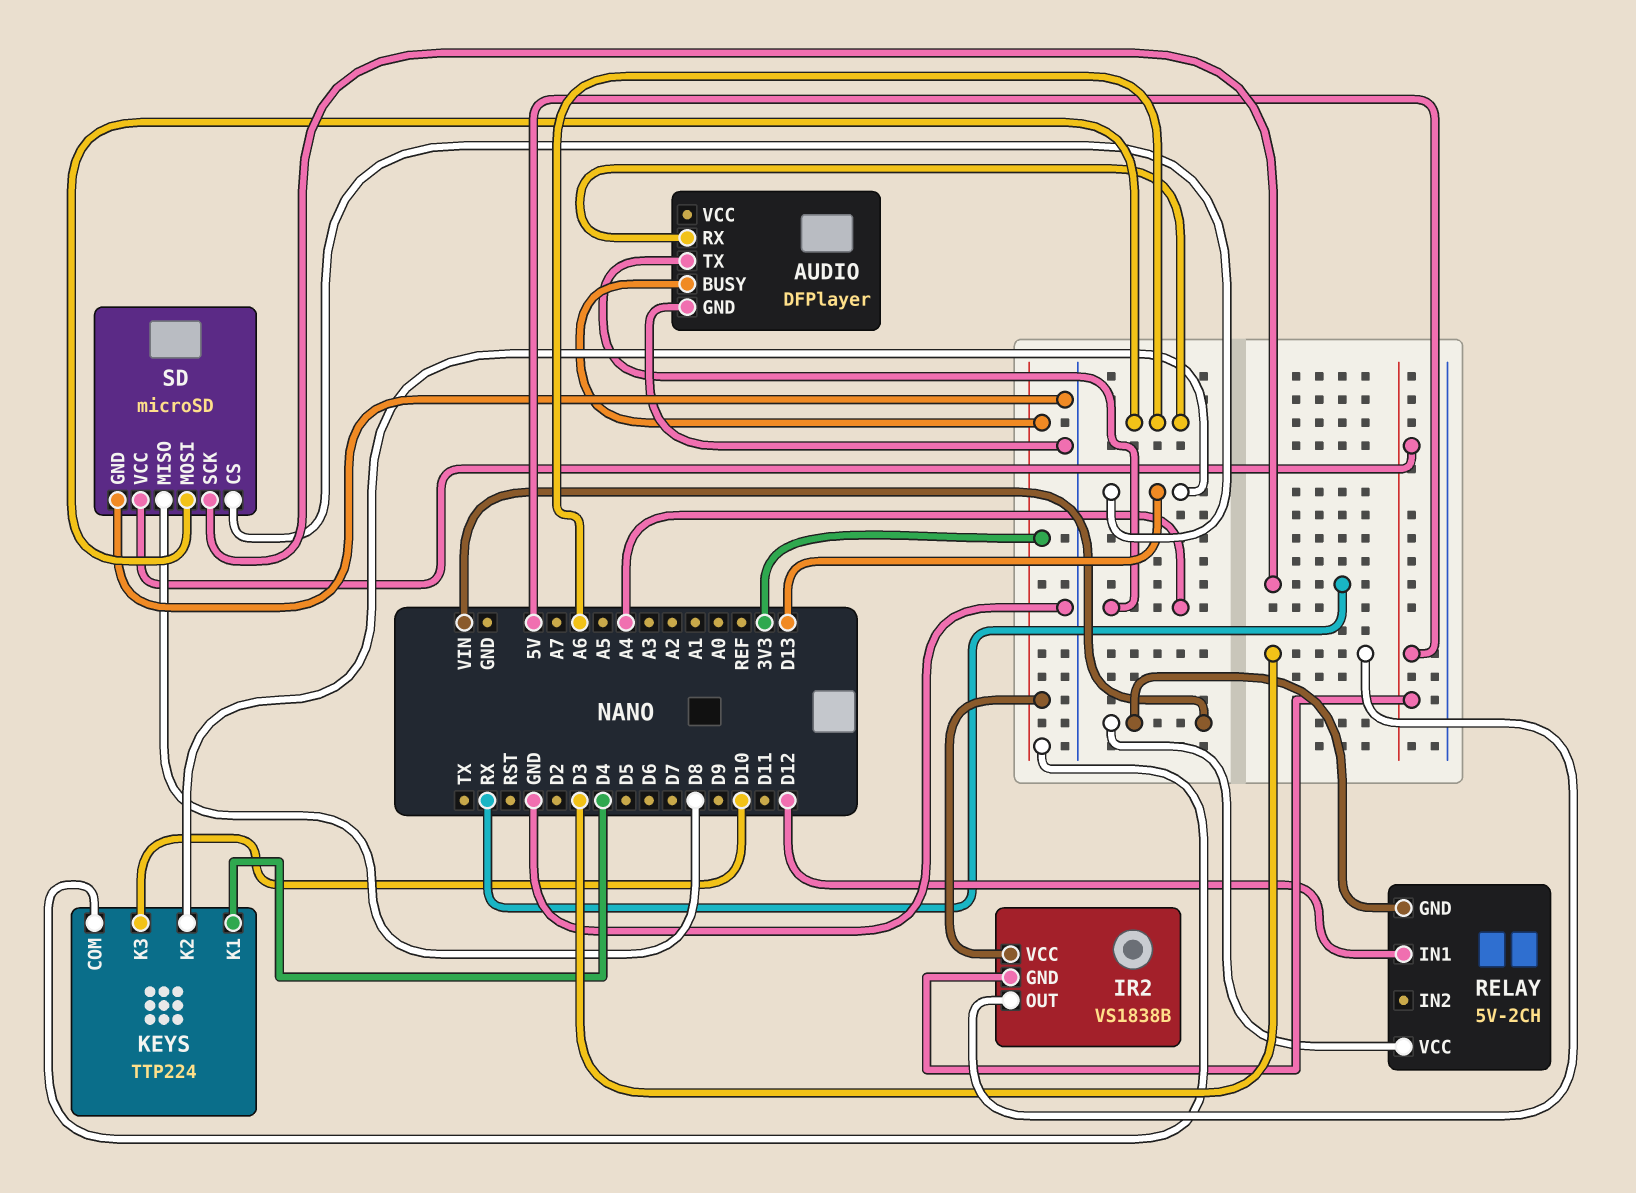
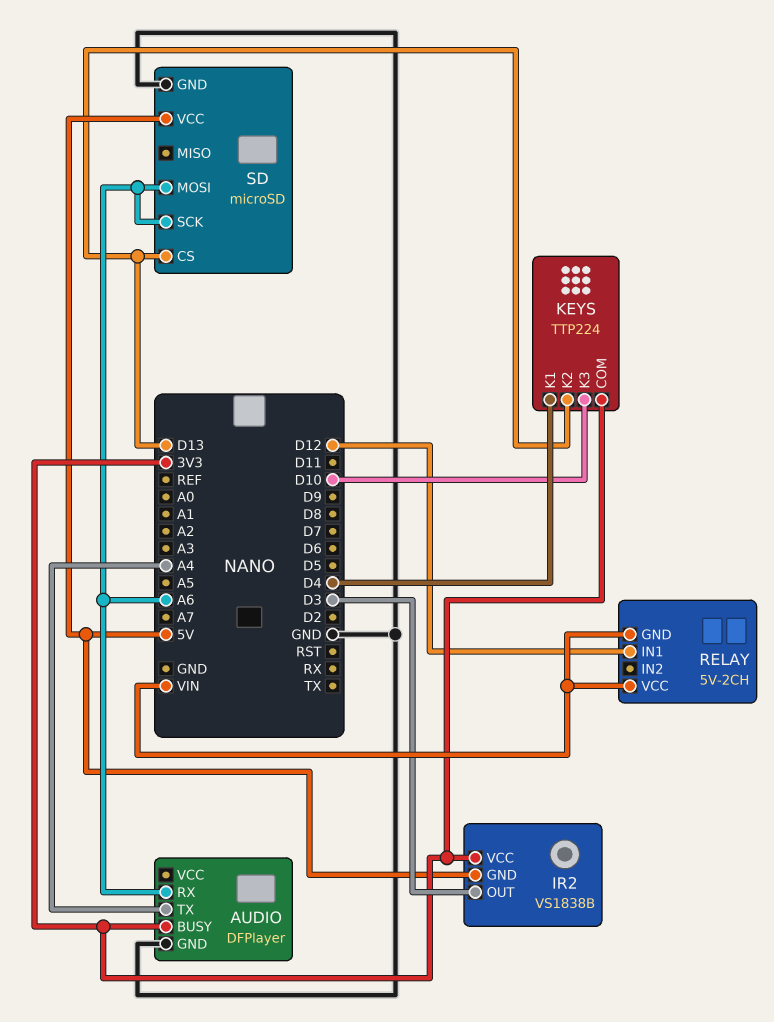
SD pin MISO: D8 -> none
SD pin SCK: RX -> A6

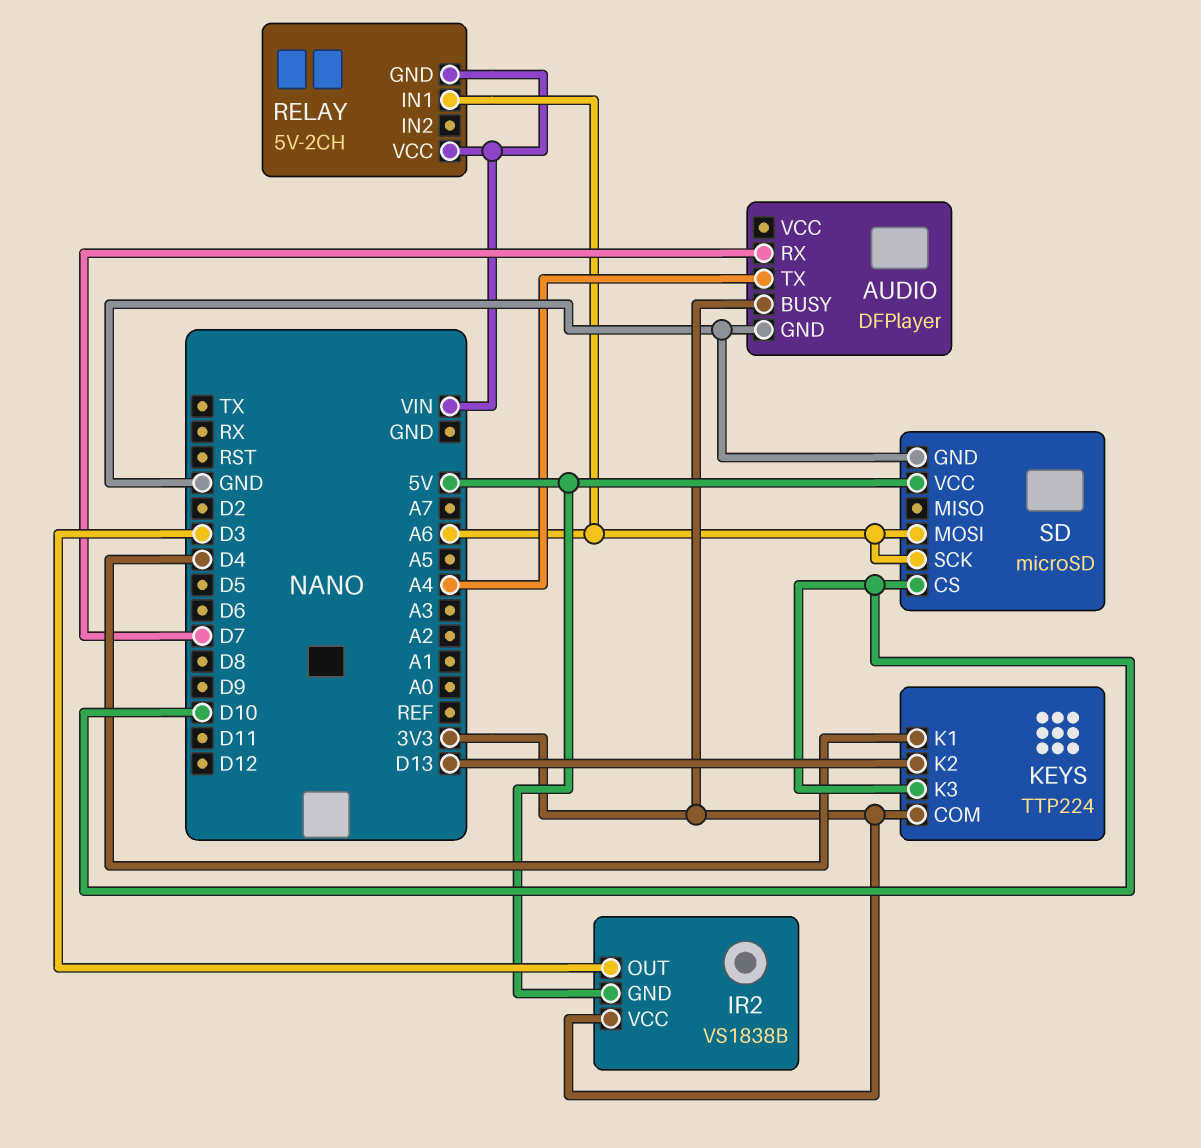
AUDIO pin RX: A6 -> D7
RELAY pin IN1: D12 -> A6
SD pin CS: D13 -> D10

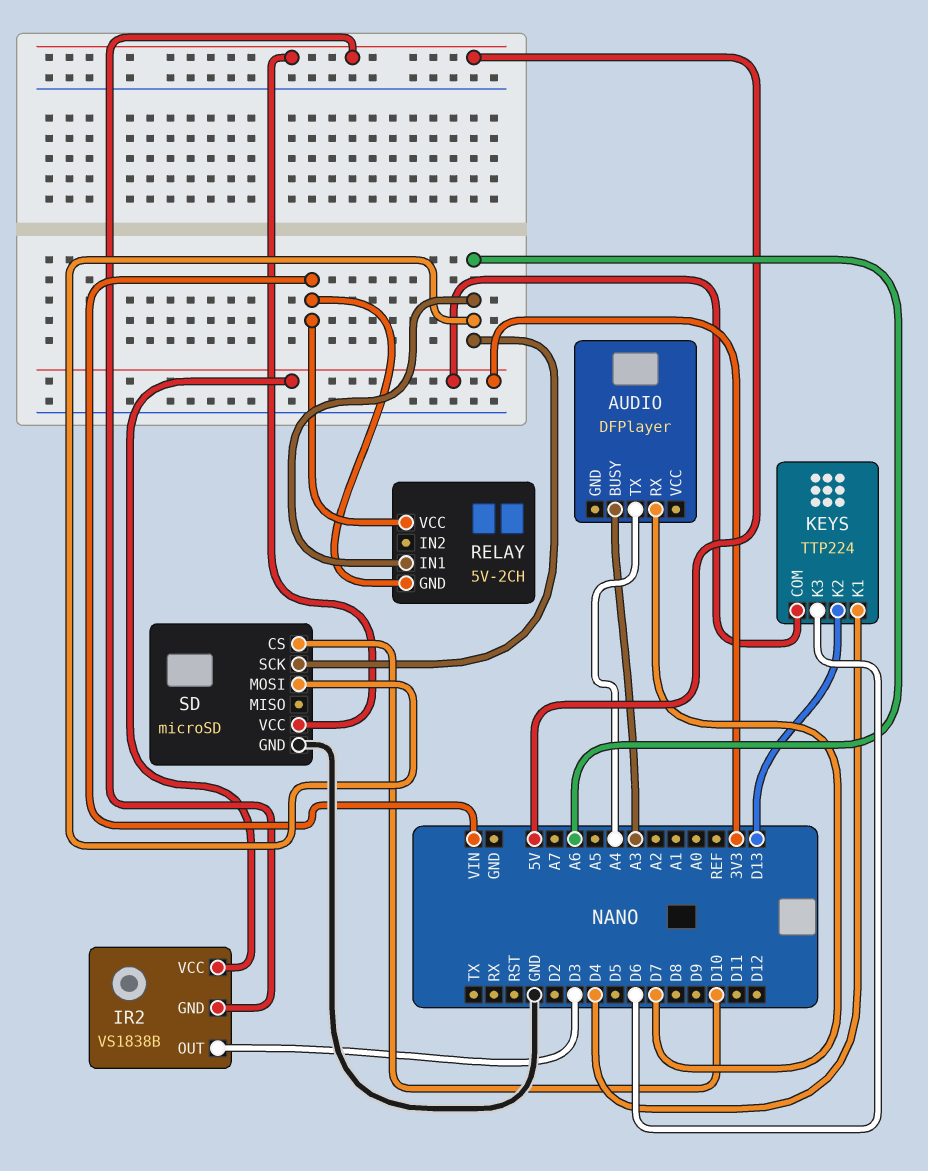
AUDIO pin BUSY: 3V3 -> A3
AUDIO pin GND: GND -> none
KEYS pin K3: D10 -> D6

